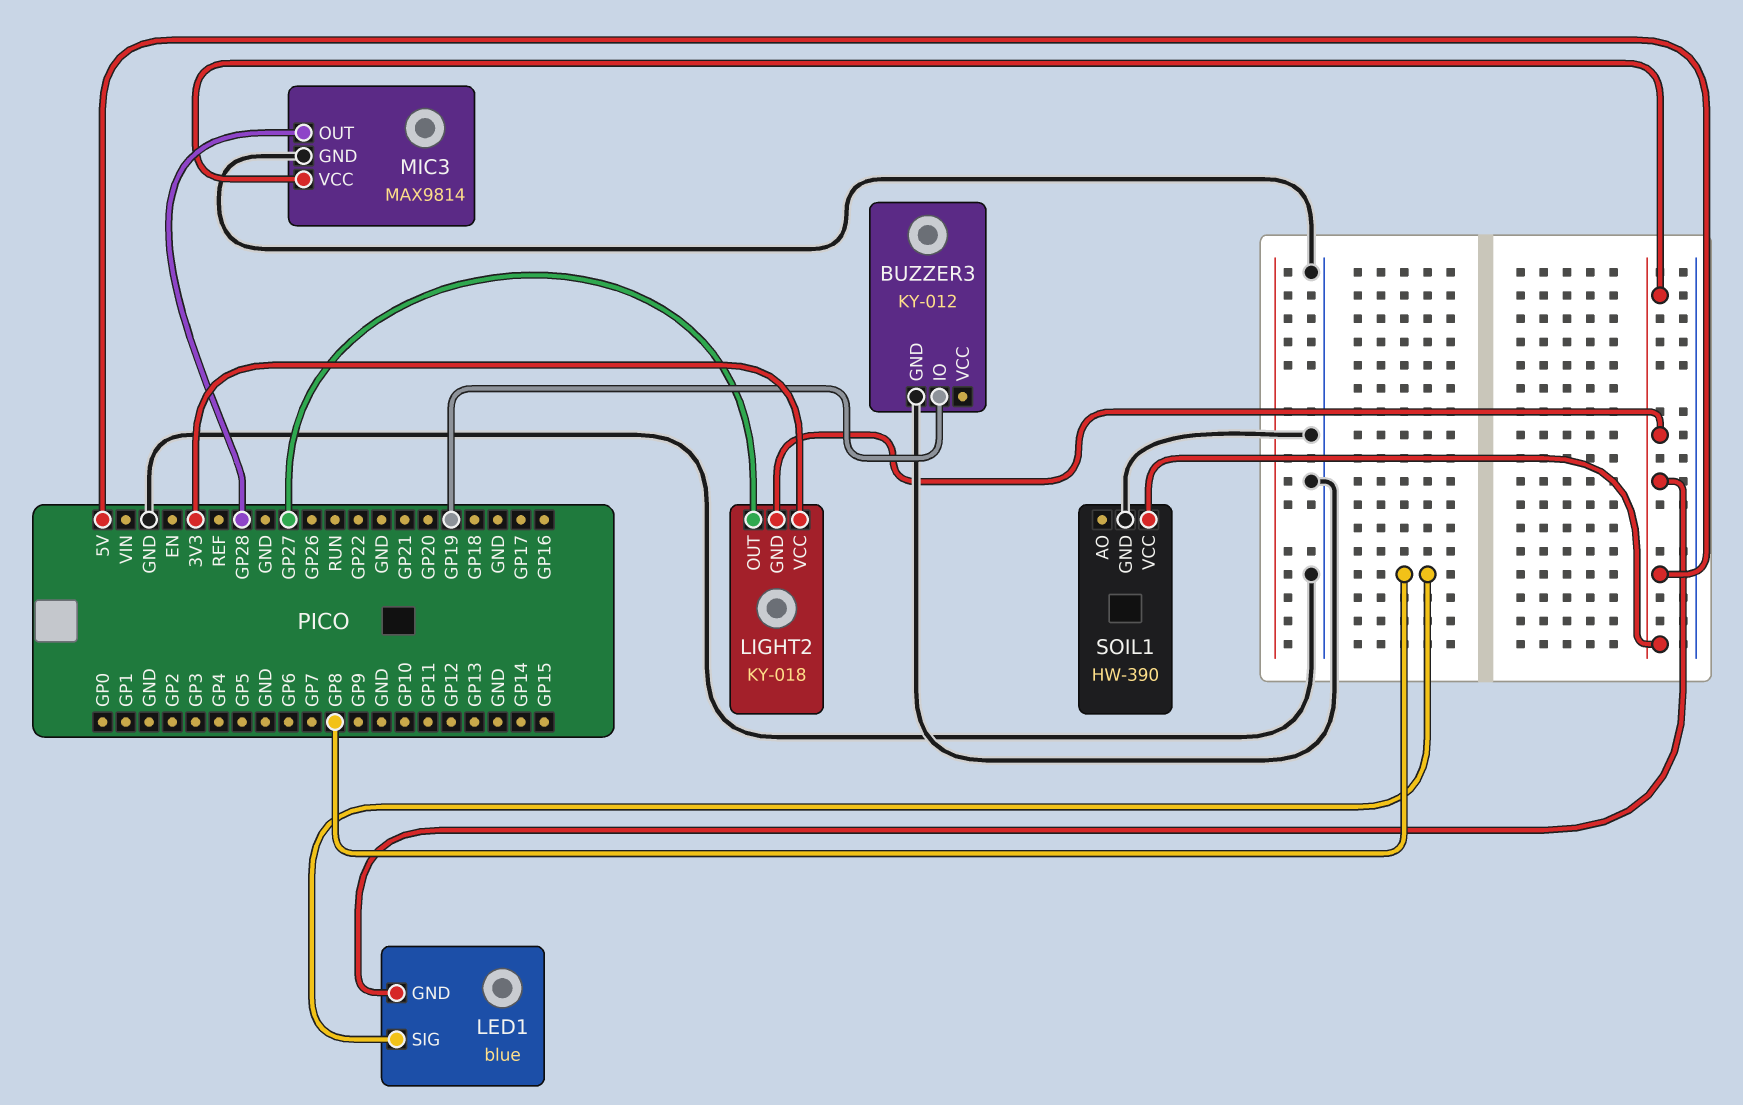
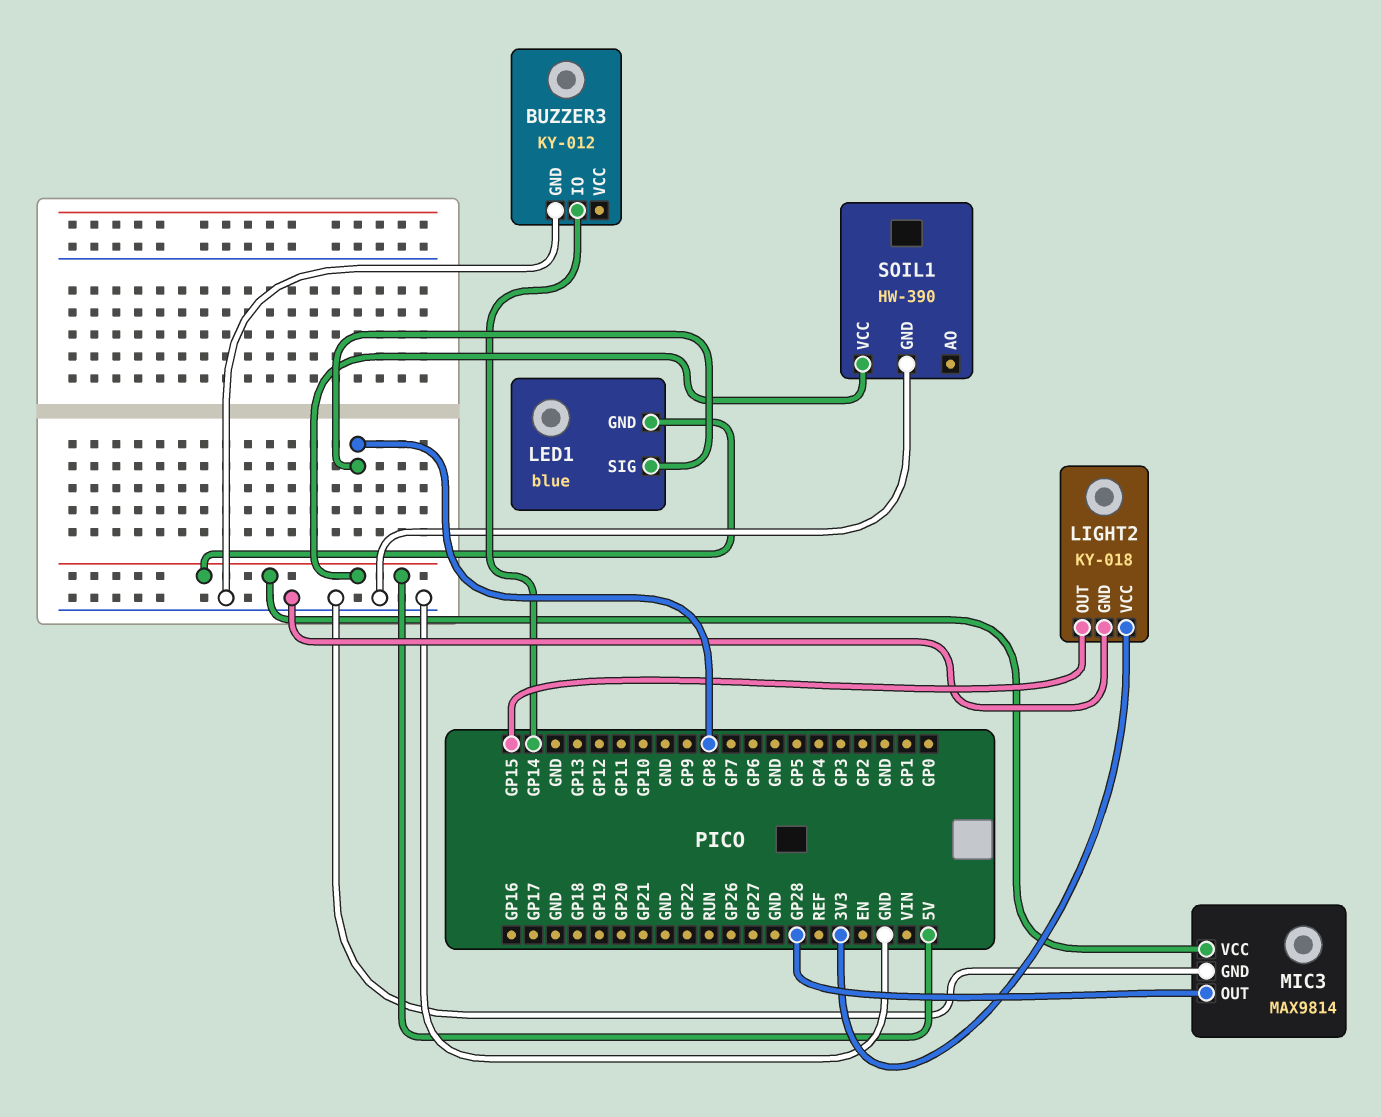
BUZZER3 pin IO: GP19 -> GP14
LIGHT2 pin GND: 5V -> GND
LIGHT2 pin OUT: GP27 -> GP15

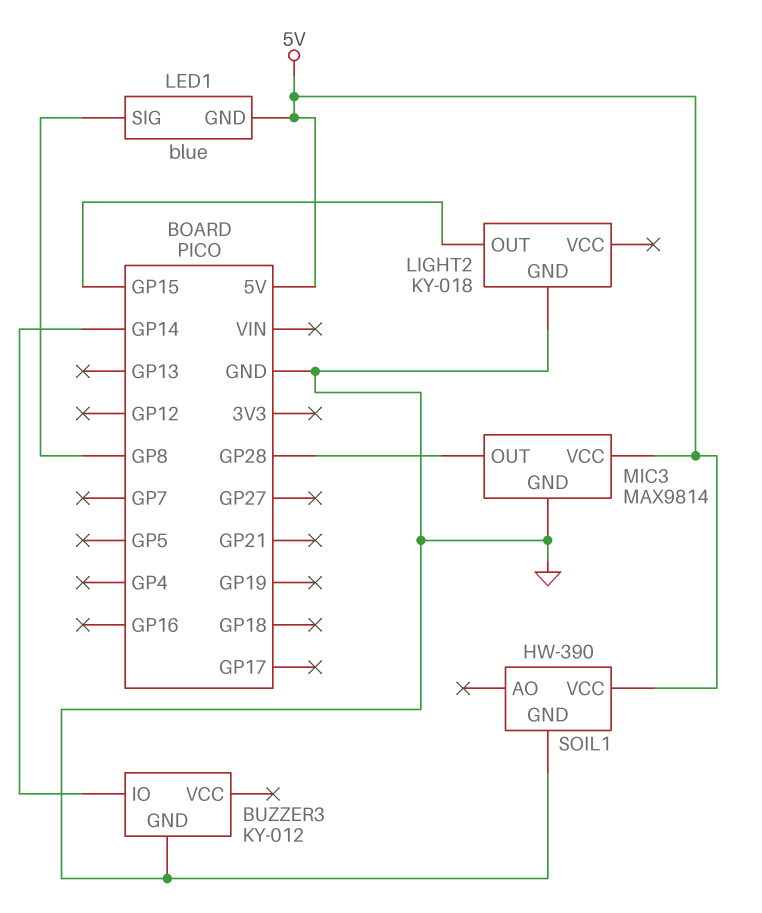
LIGHT2 pin VCC: 3V3 -> none

